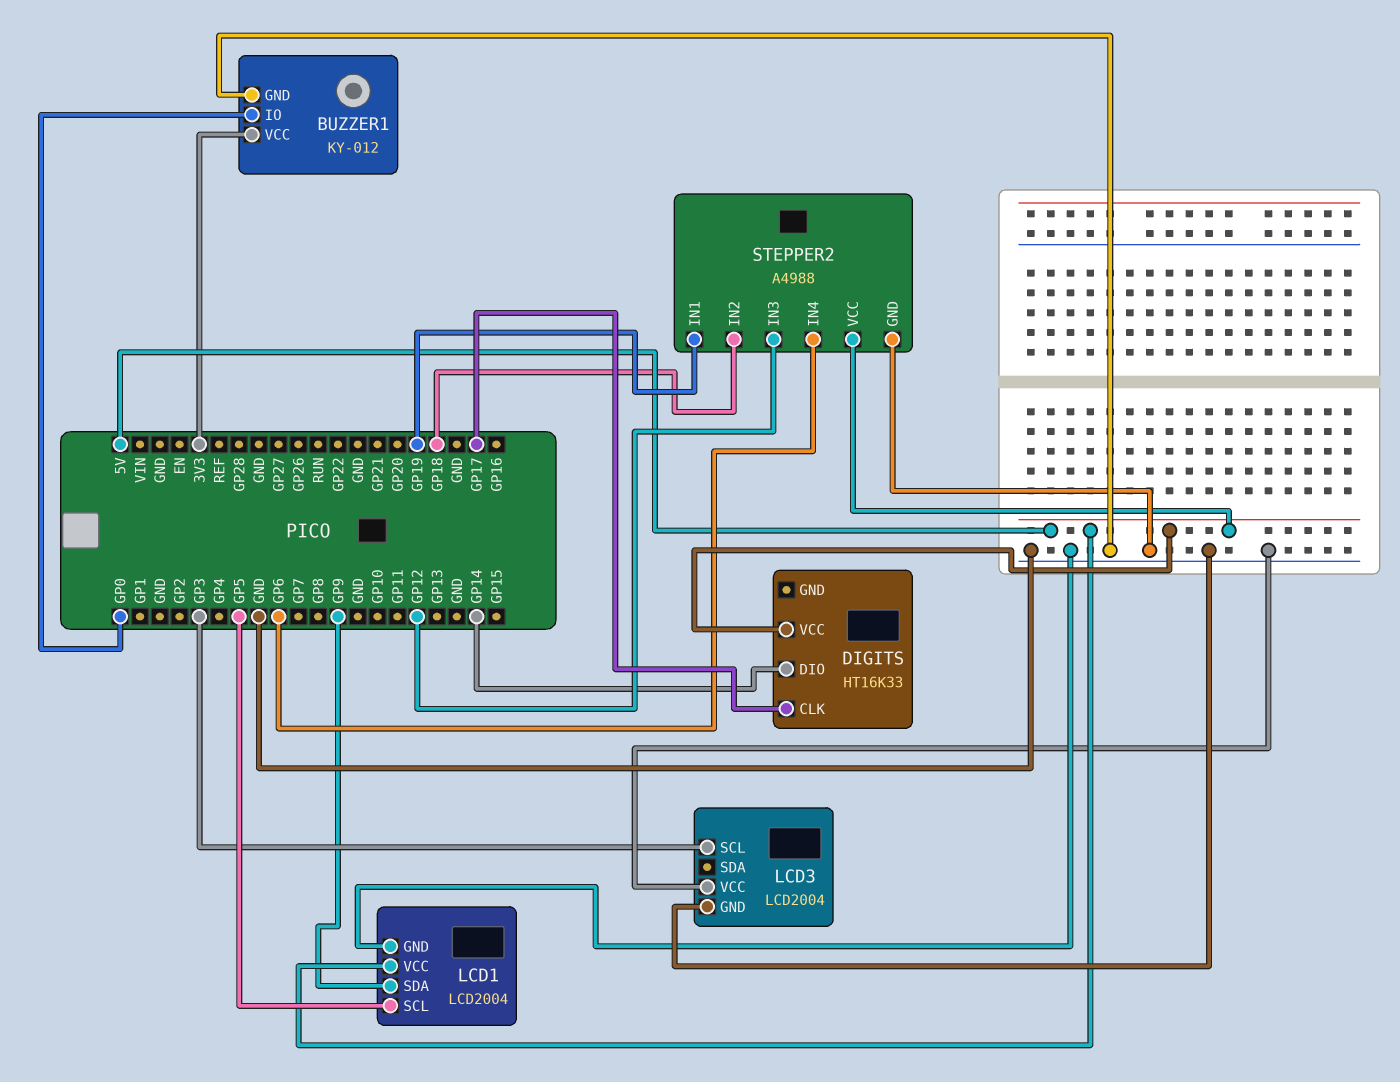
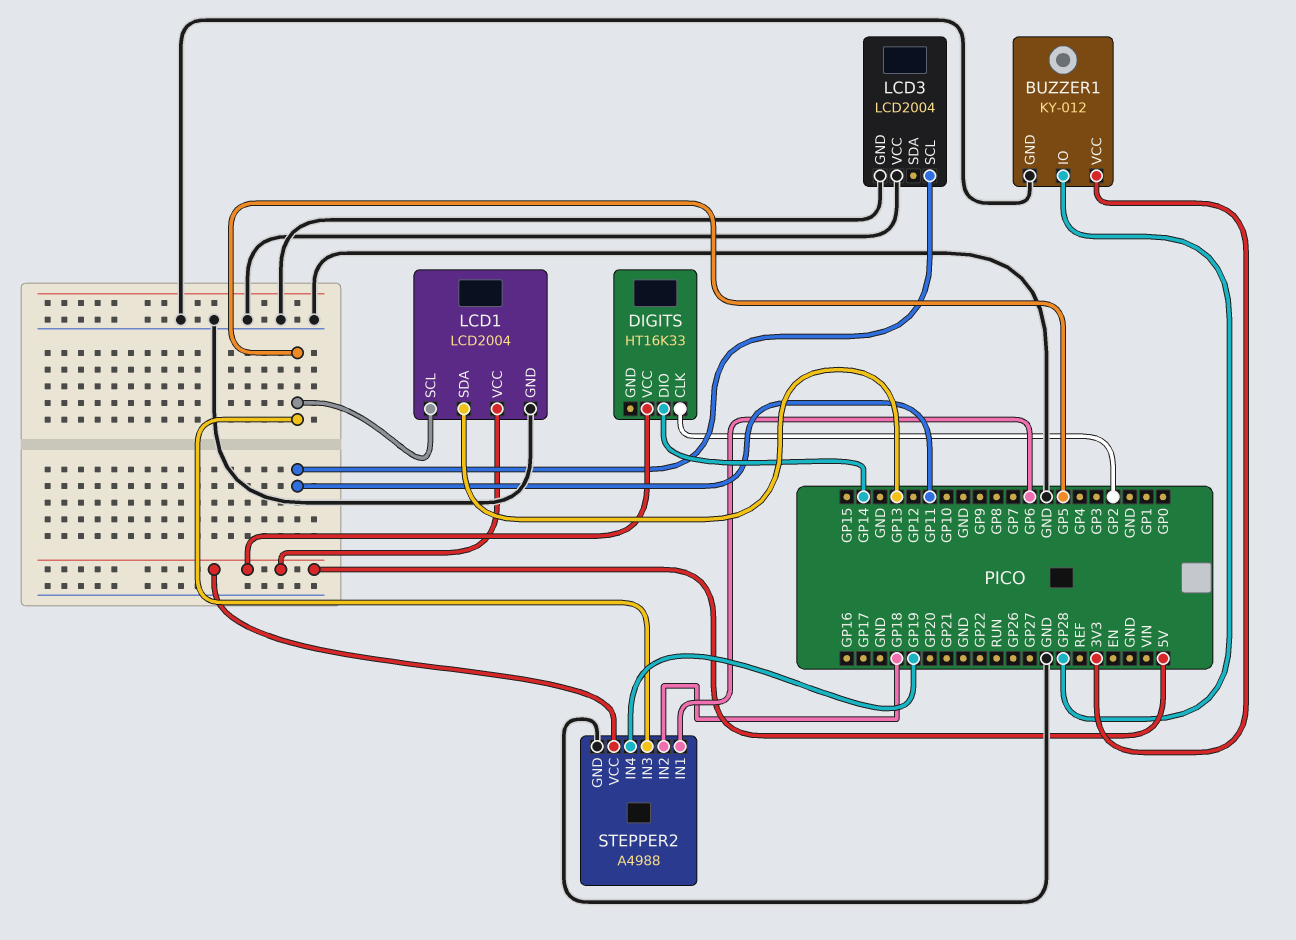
BUZZER1 pin IO: GP0 -> GP28
DIGITS pin CLK: GP17 -> GP2
LCD1 pin SDA: GP9 -> GP13
LCD3 pin SCL: GP3 -> GP11
STEPPER2 pin IN1: GP19 -> GP6
STEPPER2 pin IN3: GP12 -> GP5
STEPPER2 pin IN4: GP6 -> GP19

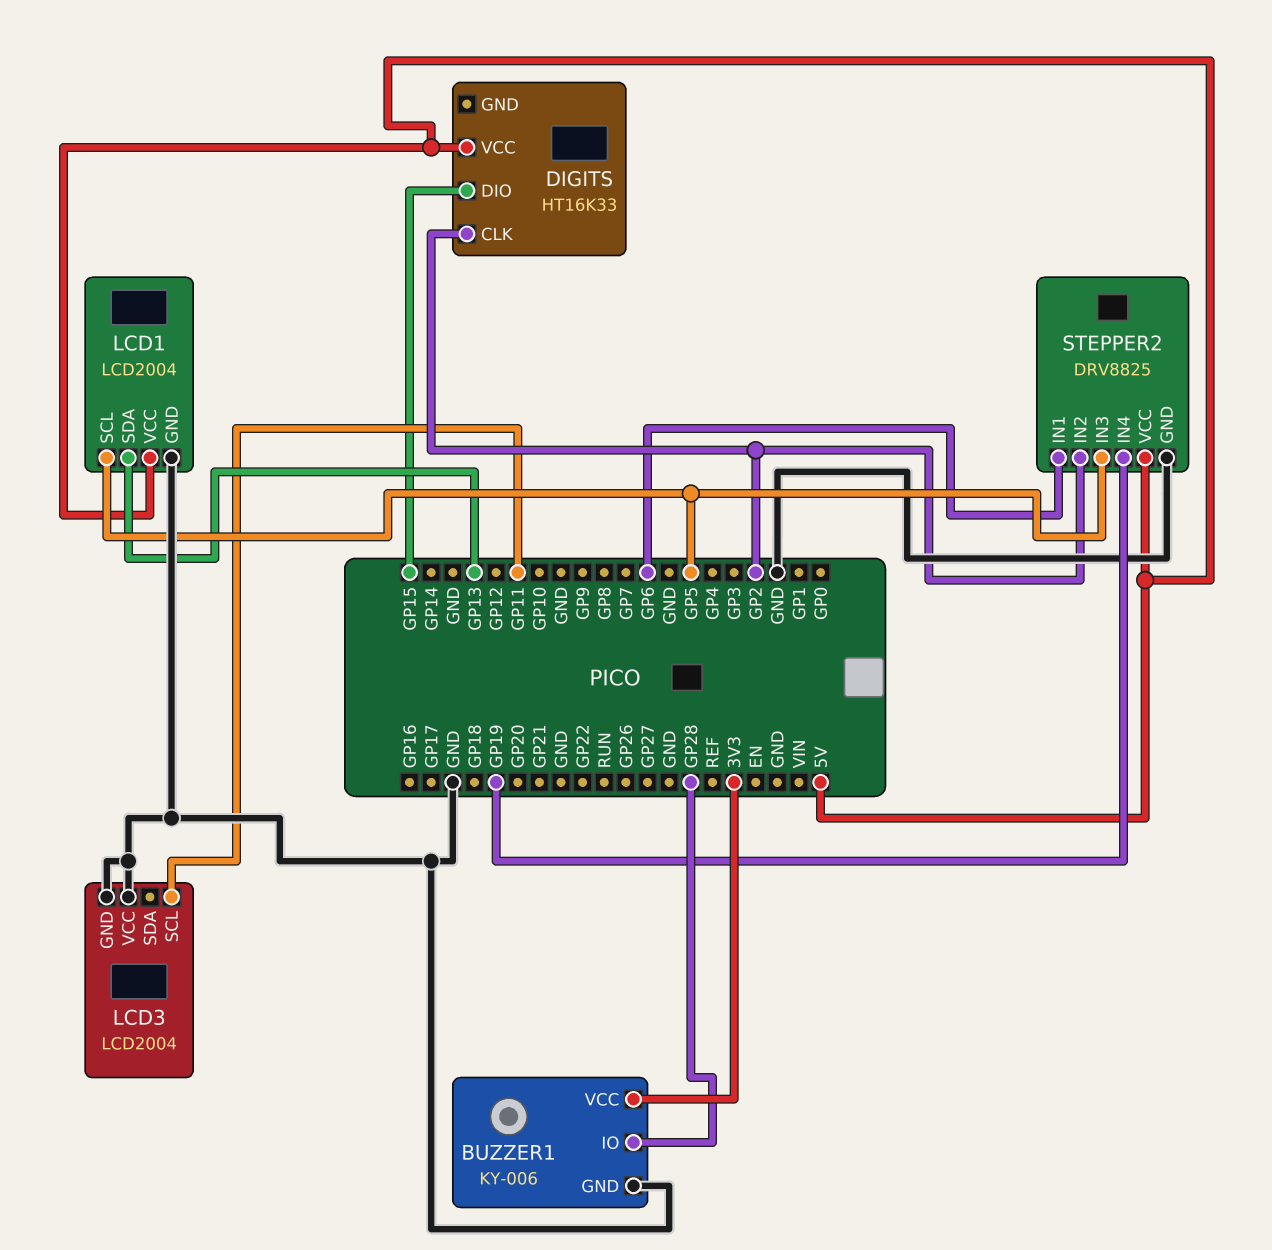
BUZZER1: KY-012 -> KY-006
DIGITS pin DIO: GP14 -> GP15
STEPPER2: A4988 -> DRV8825
STEPPER2 pin IN2: GP18 -> GP2

